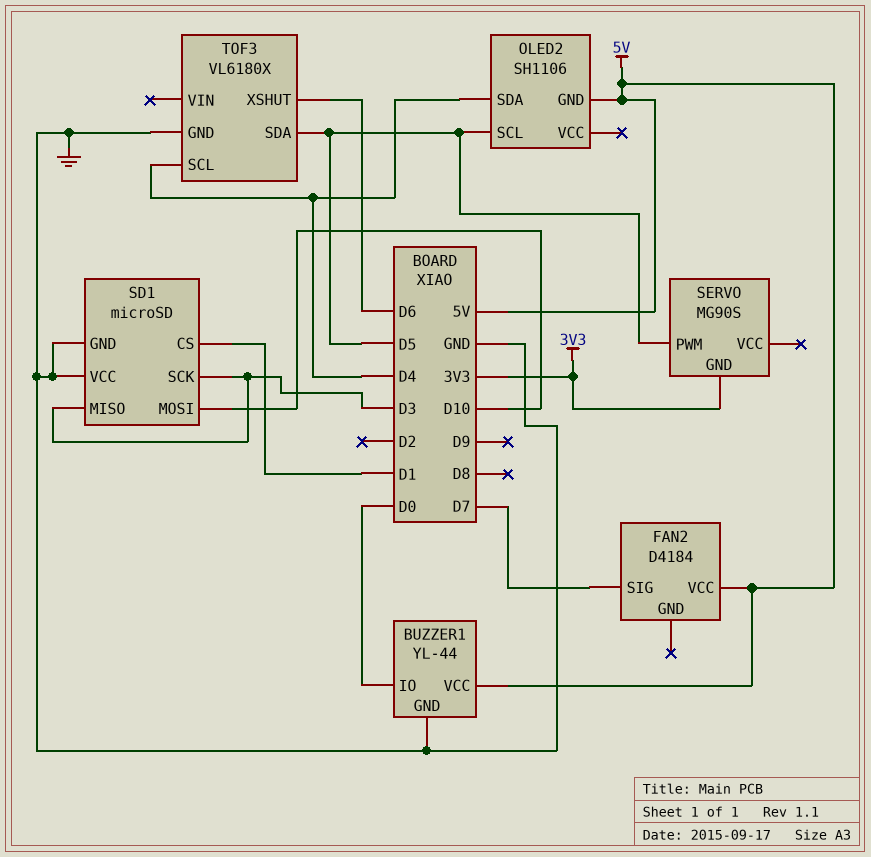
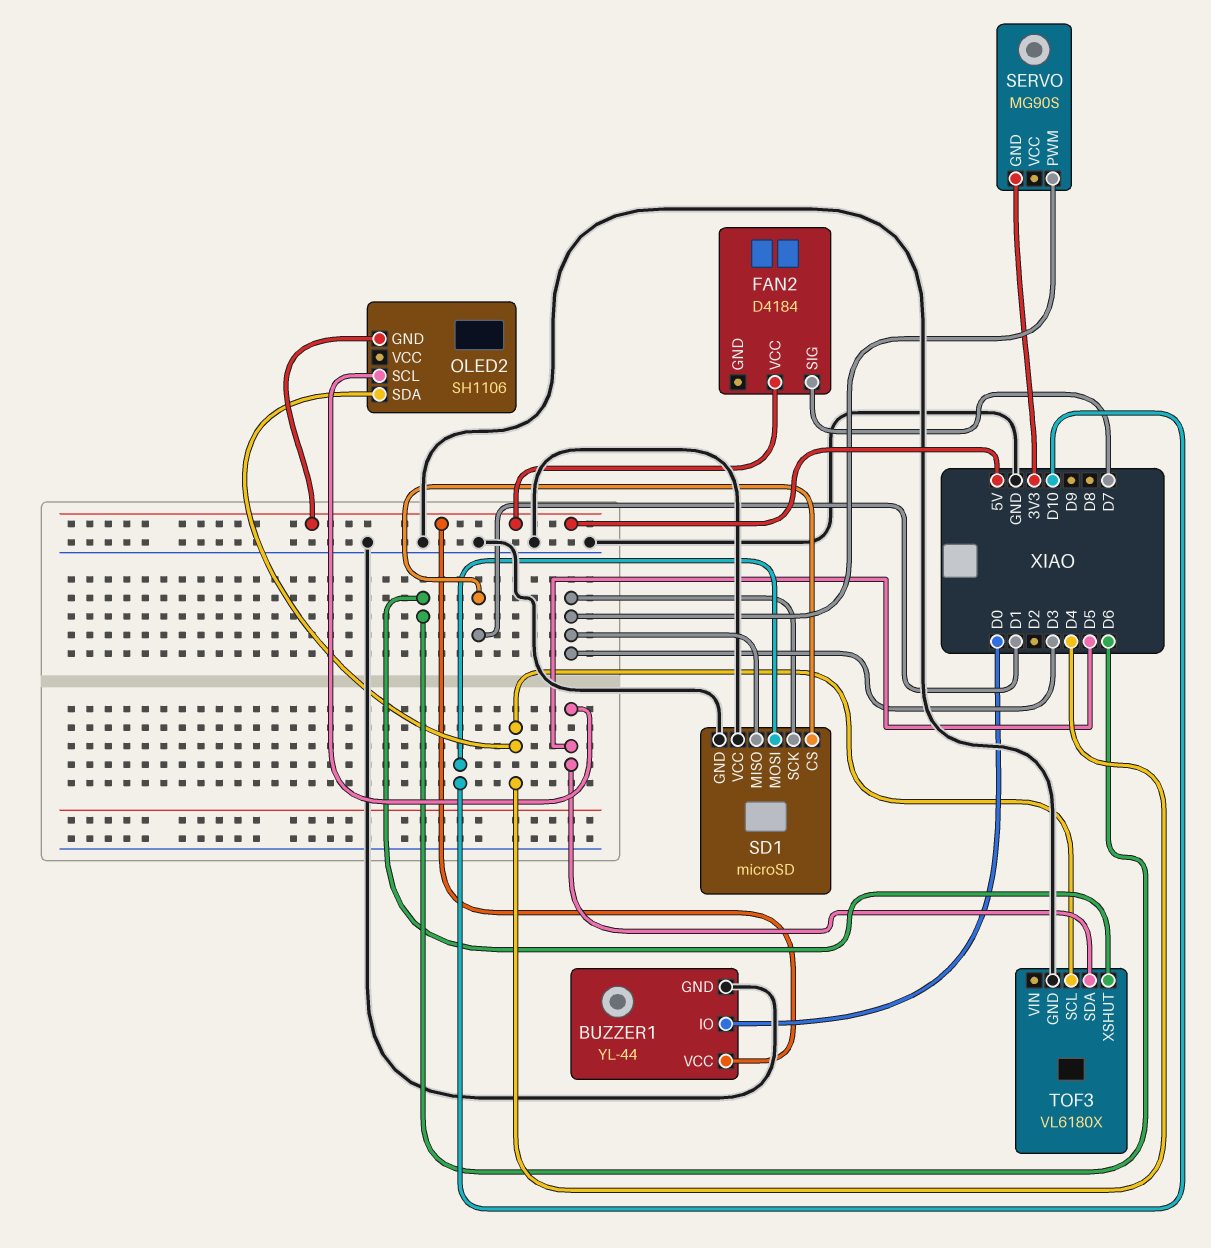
SERVO pin PWM: D5 -> D3

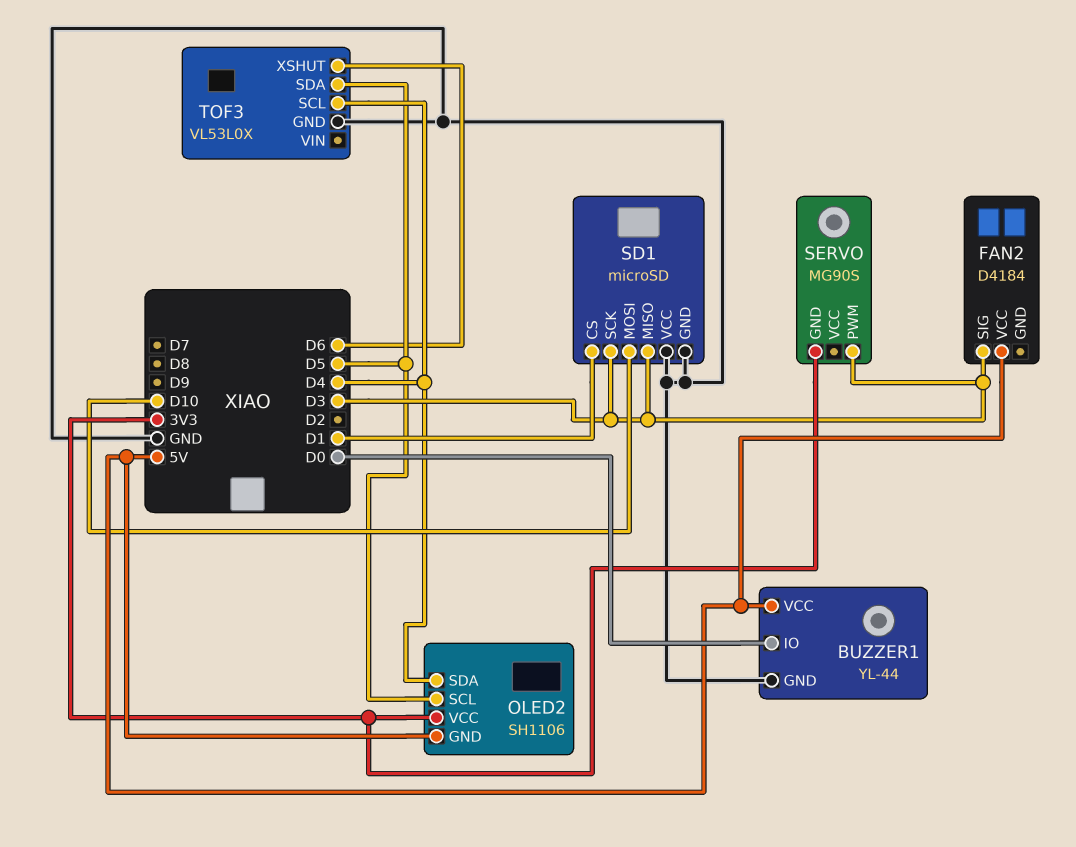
FAN2 pin SIG: D7 -> D3
OLED2 pin VCC: none -> 3V3
TOF3: VL6180X -> VL53L0X

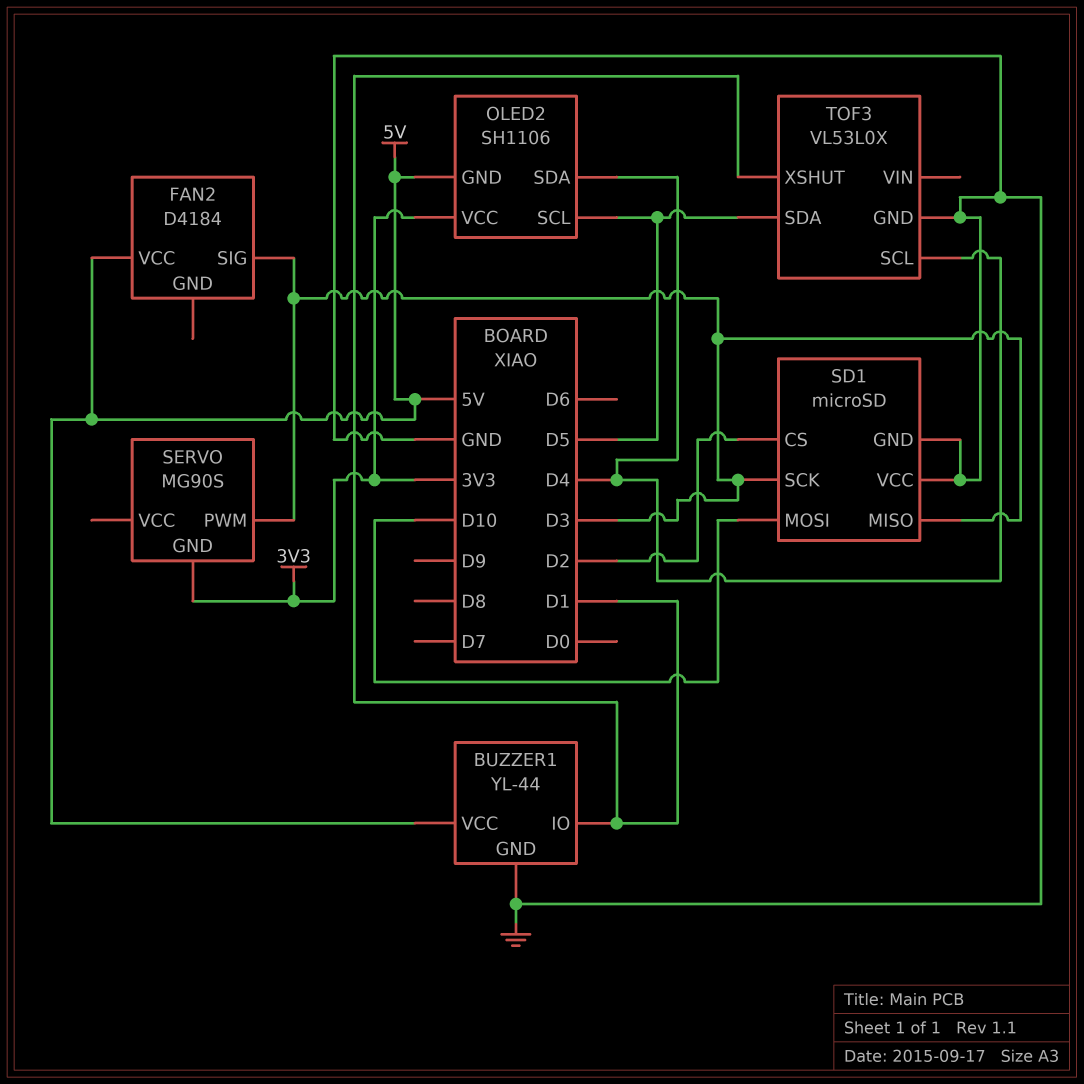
BUZZER1 pin IO: D0 -> D1
SD1 pin CS: D1 -> D2
TOF3 pin XSHUT: D6 -> D1

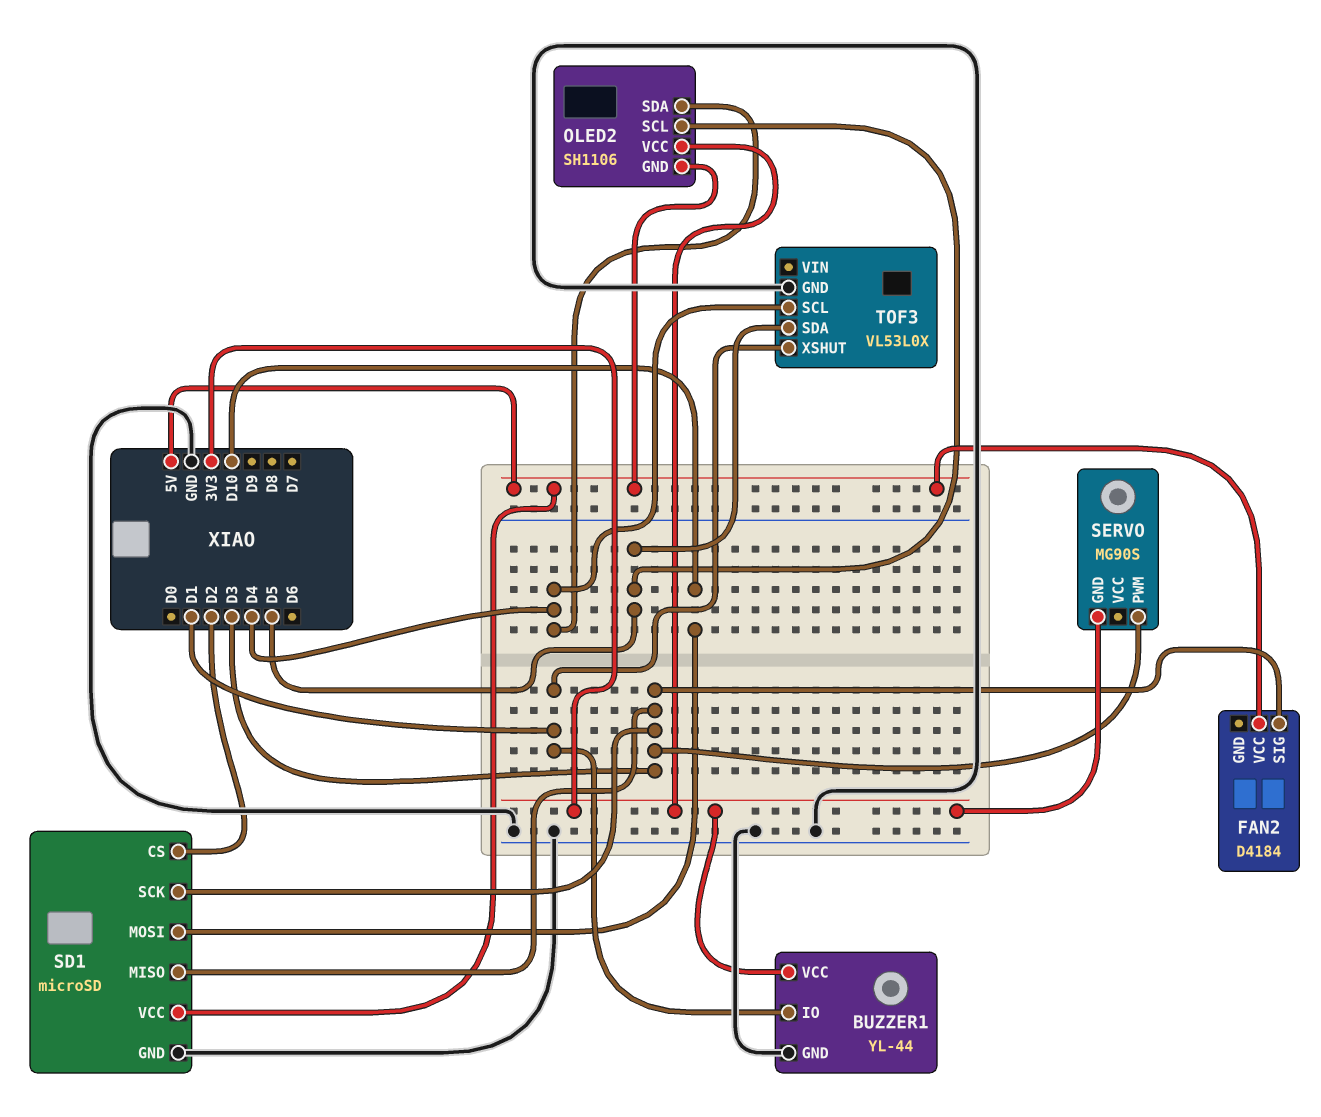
BUZZER1 pin VCC: 5V -> 3V3
SD1 pin VCC: GND -> 5V

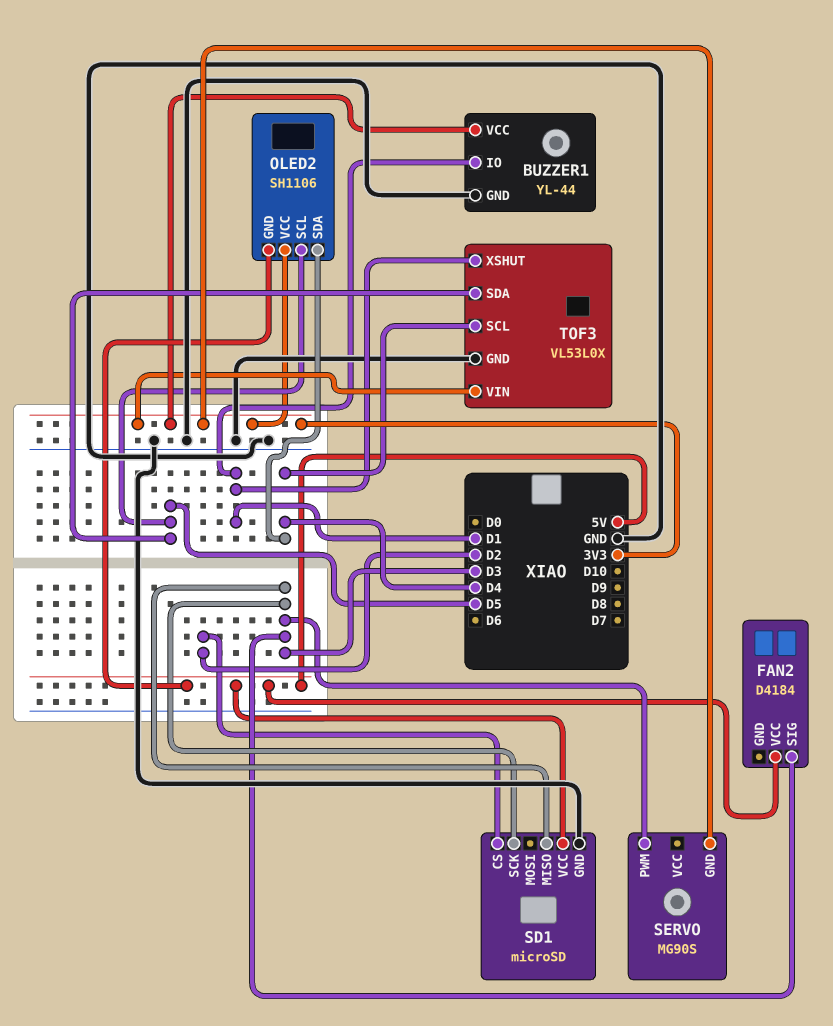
SD1 pin MOSI: D10 -> none
TOF3 pin VIN: none -> 3V3

